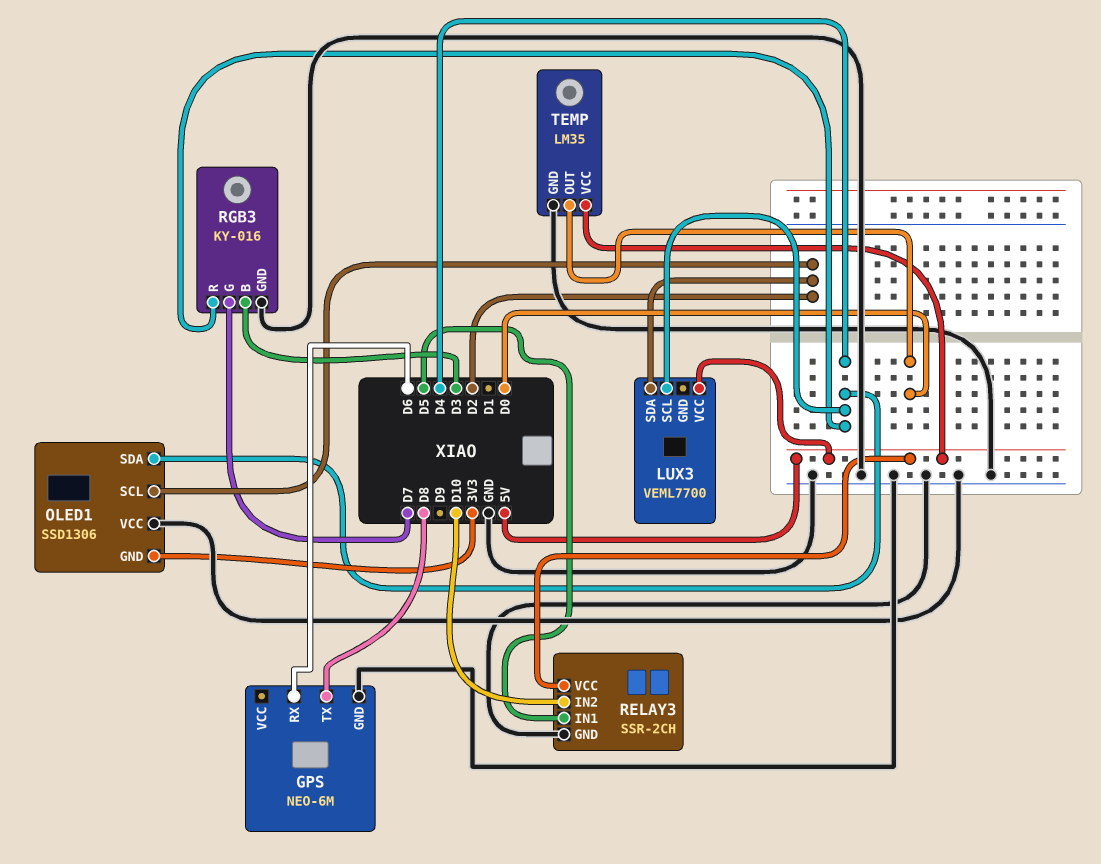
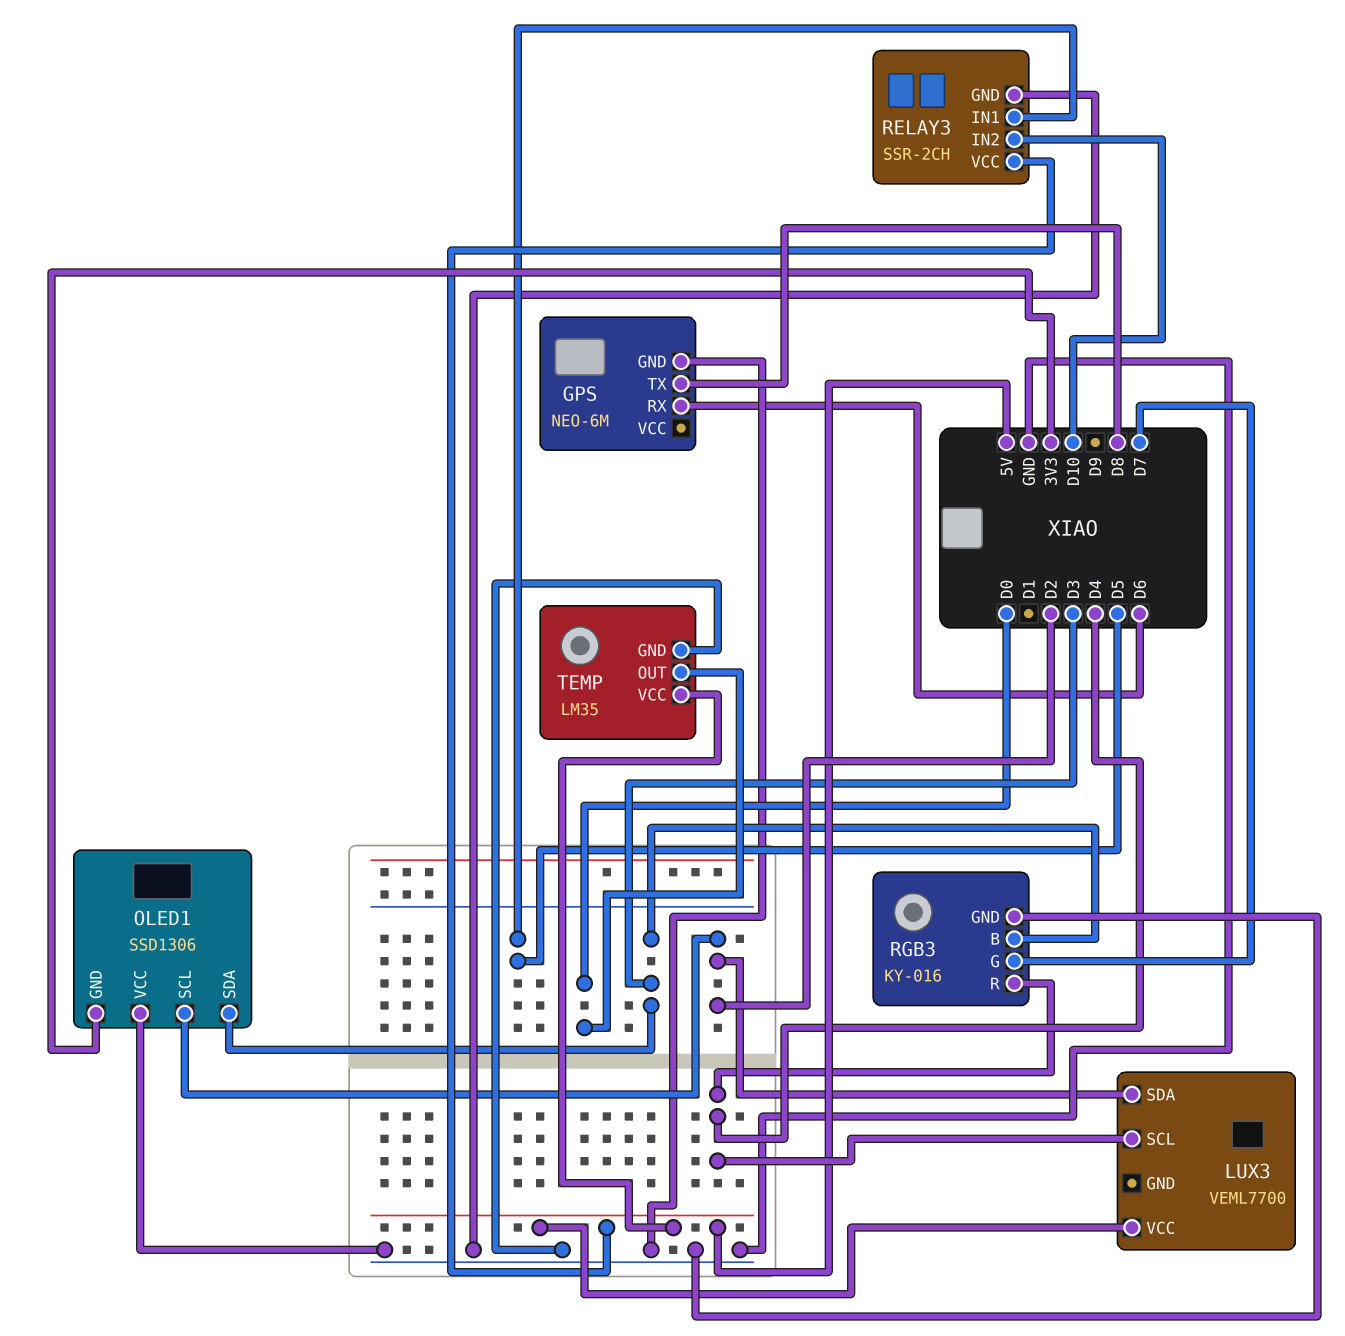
OLED1 pin SDA: D4 -> D3

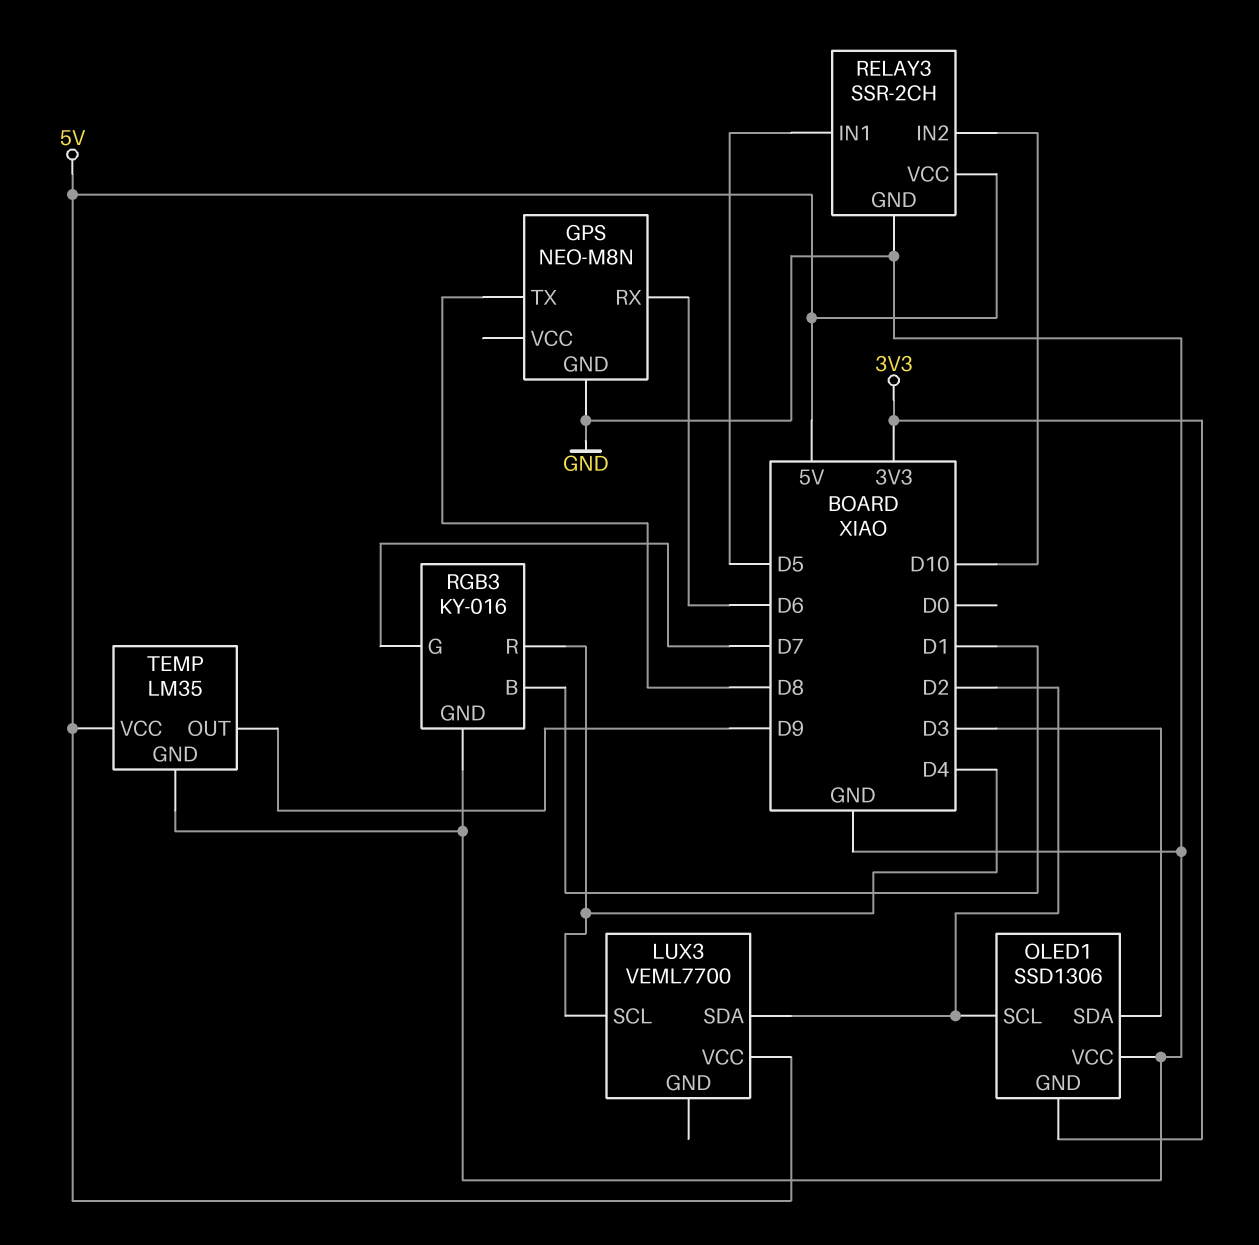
GPS: NEO-6M -> NEO-M8N
RGB3 pin B: D3 -> D1
TEMP pin OUT: D0 -> D9

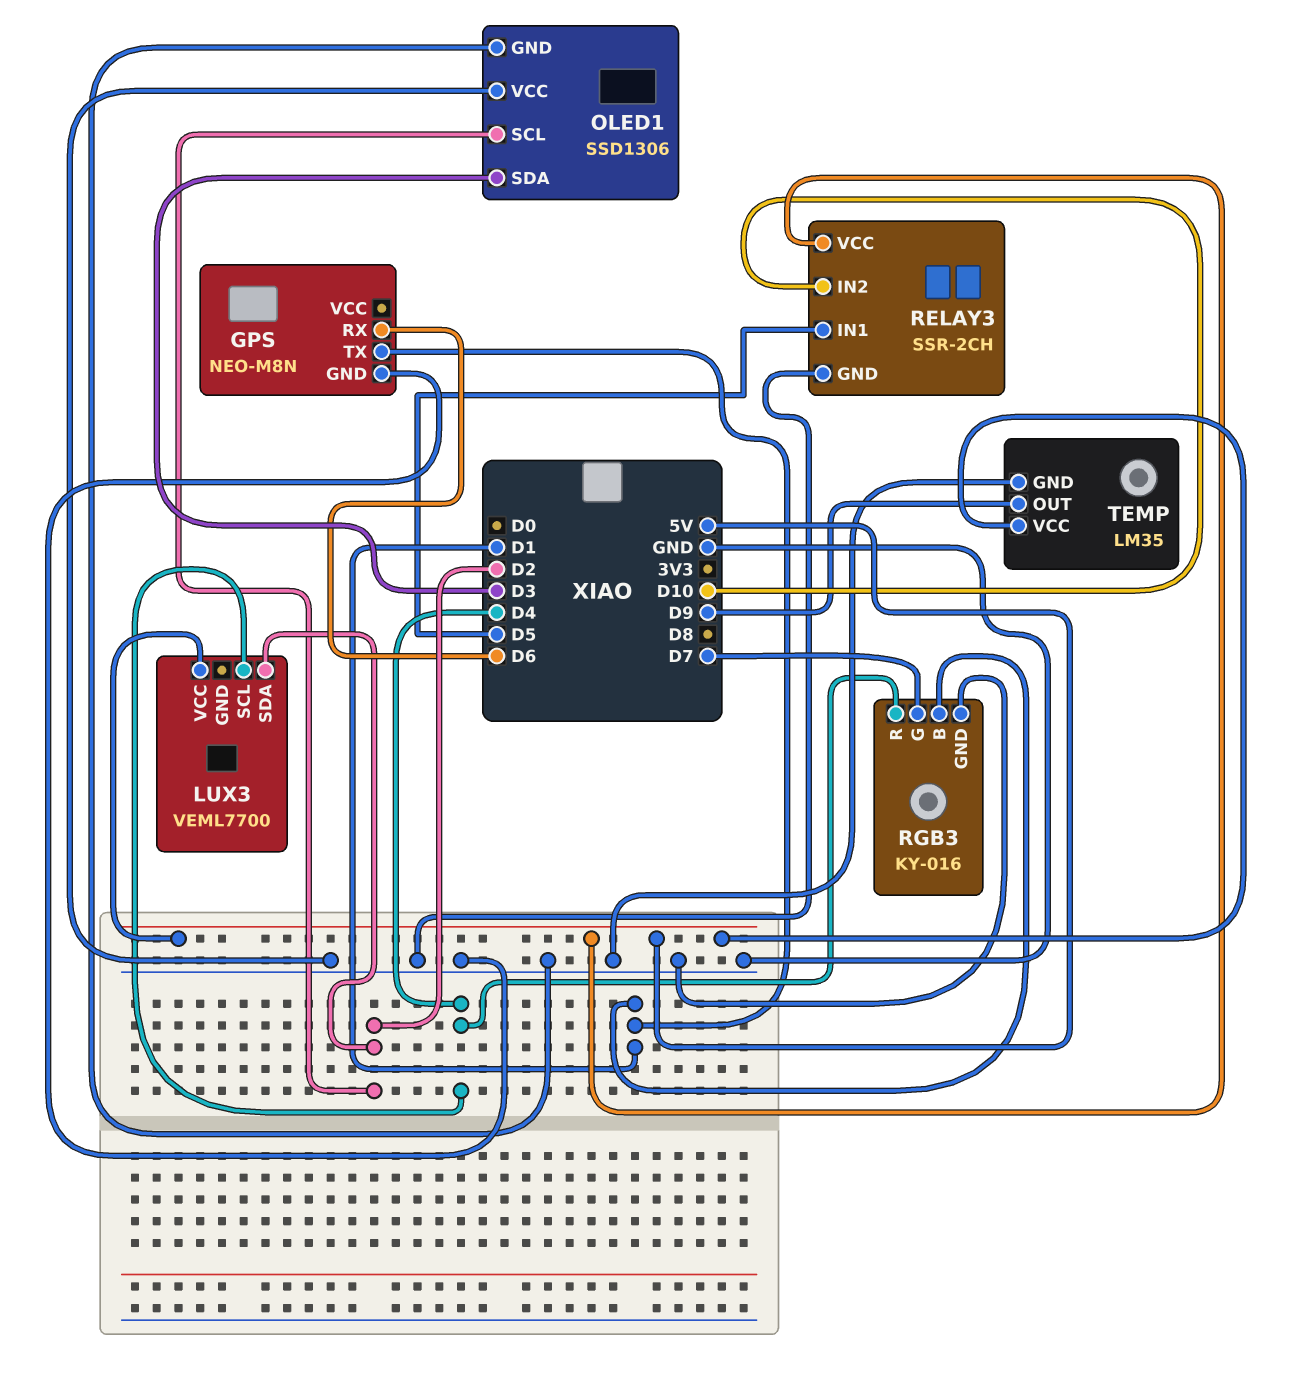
GPS pin TX: D8 -> D1
OLED1 pin GND: 3V3 -> GND

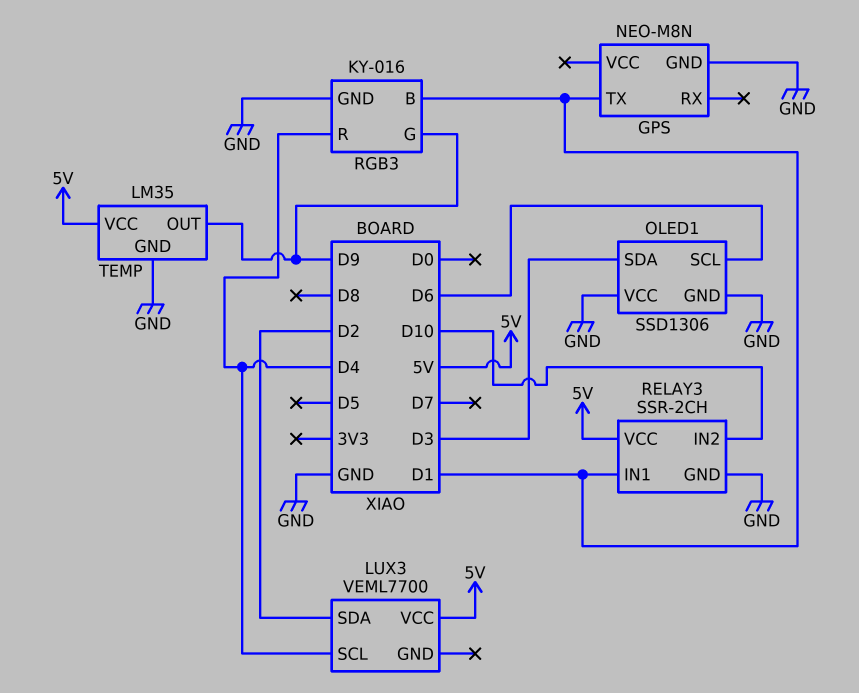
GPS pin RX: D6 -> none
OLED1 pin SCL: D2 -> D6
RELAY3 pin IN1: D5 -> D1
RGB3 pin G: D7 -> D9

